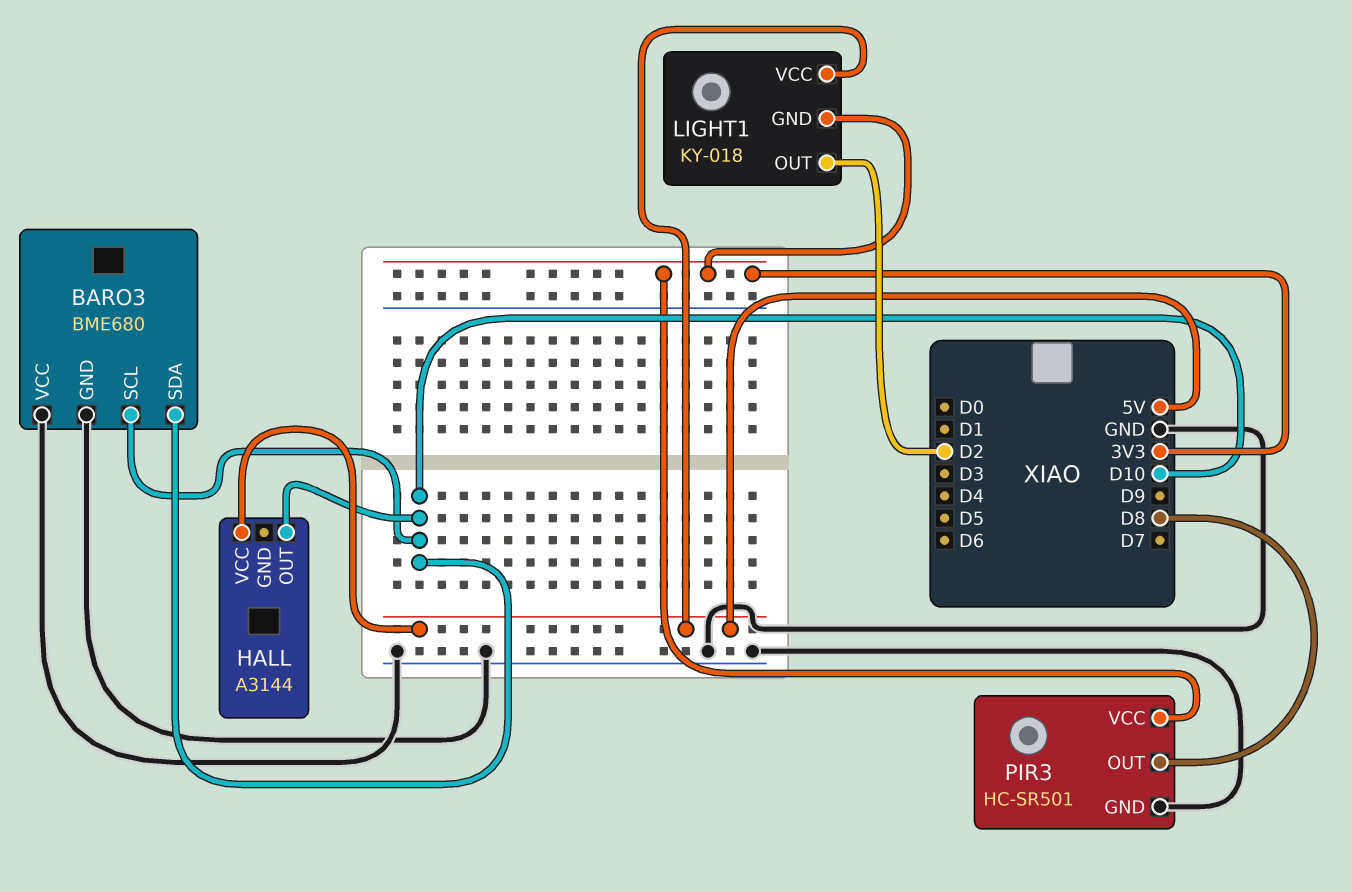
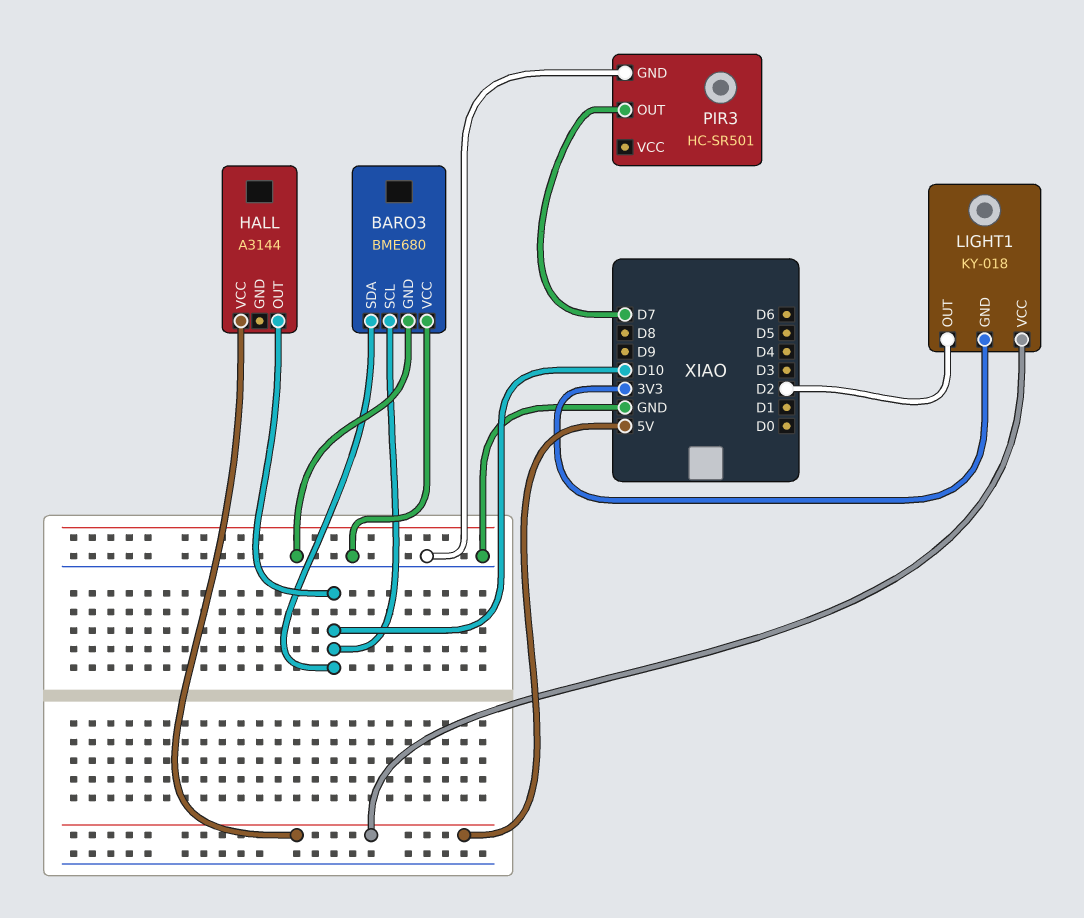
PIR3 pin OUT: D8 -> D7
PIR3 pin VCC: 3V3 -> none

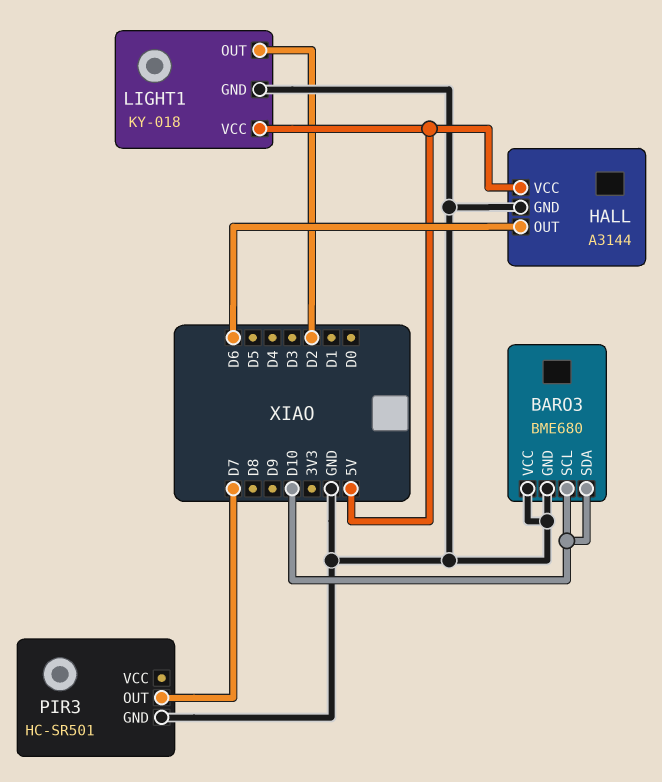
HALL pin GND: none -> GND
HALL pin OUT: D10 -> D6
LIGHT1 pin GND: 3V3 -> GND

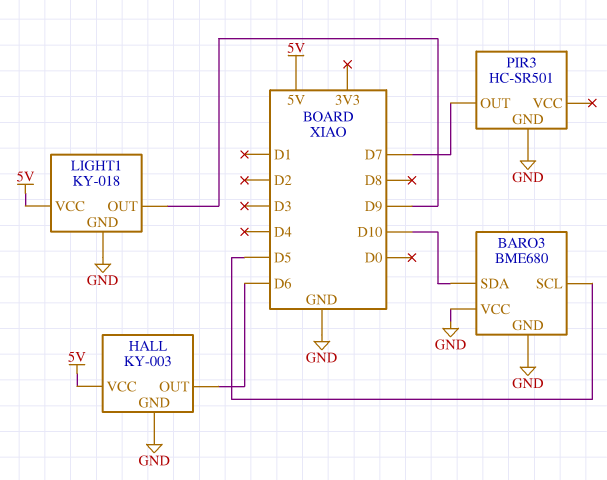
BARO3 pin SCL: D10 -> D5
HALL: A3144 -> KY-003
LIGHT1 pin OUT: D2 -> D9

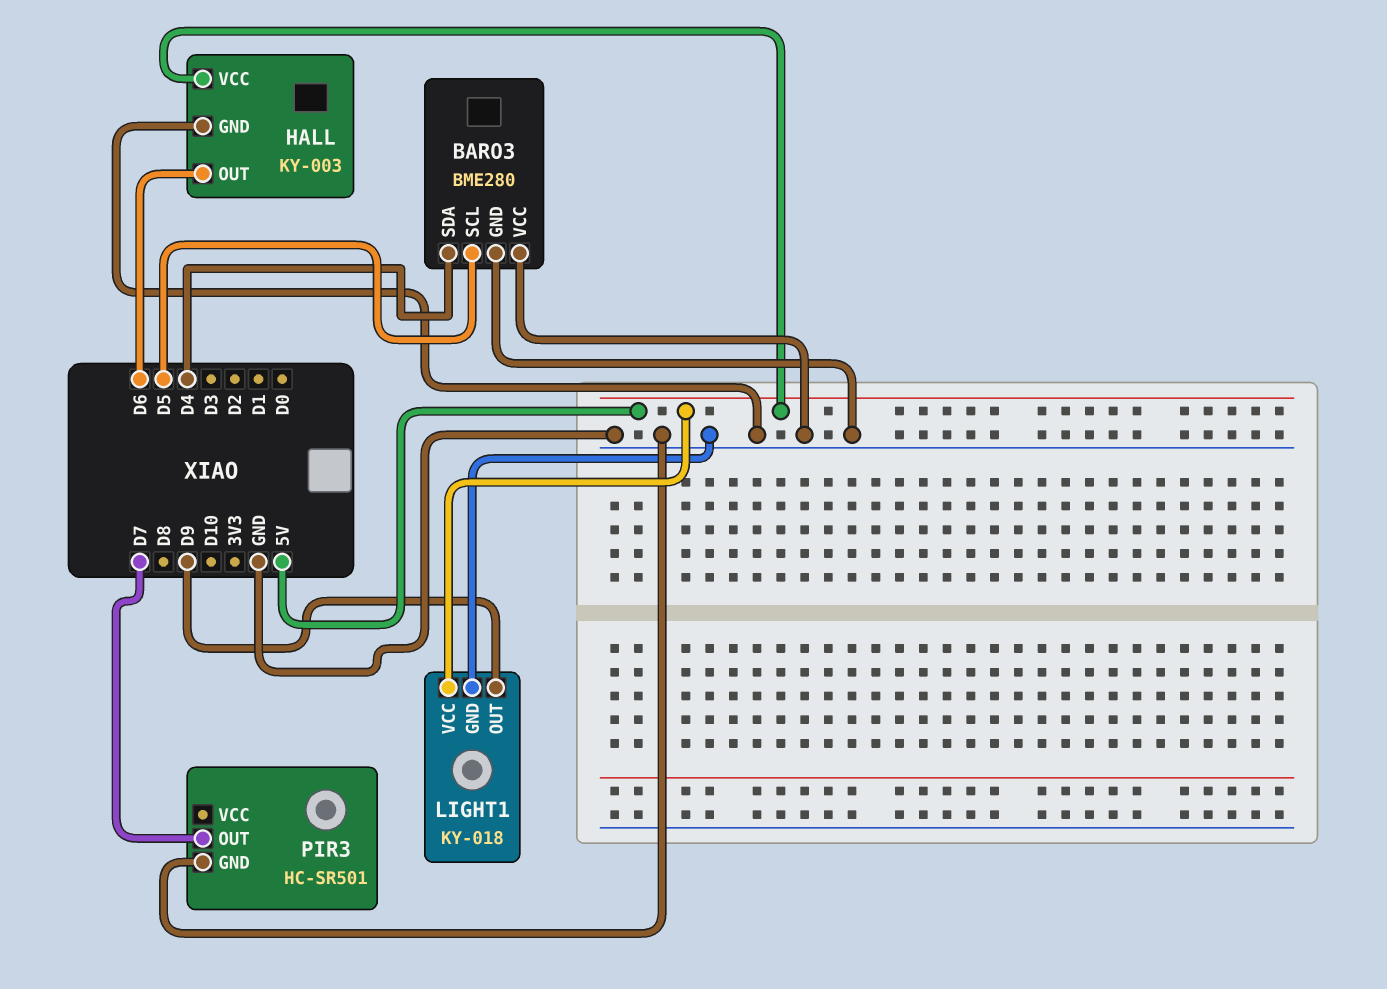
BARO3: BME680 -> BME280
BARO3 pin SDA: D10 -> D4

